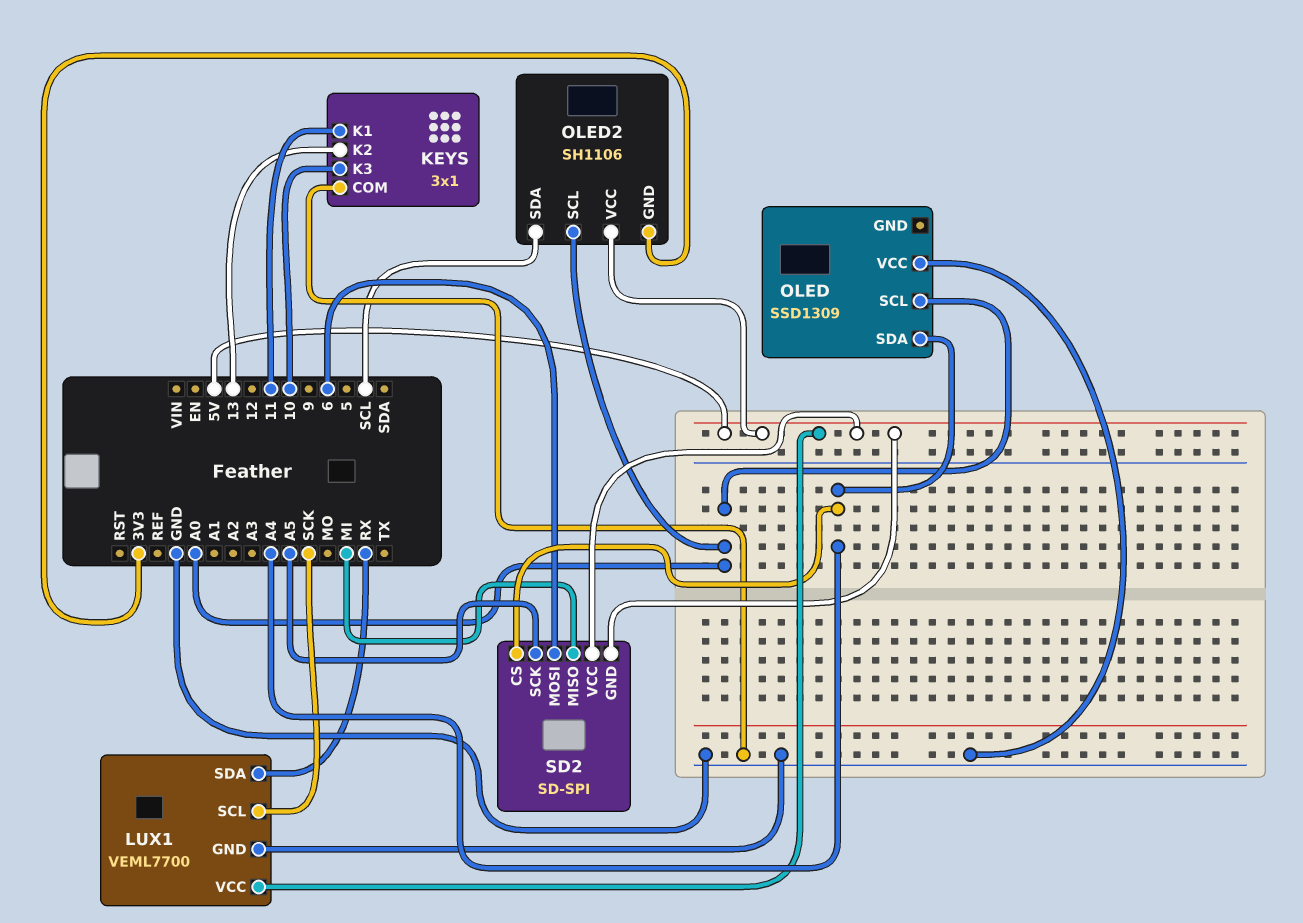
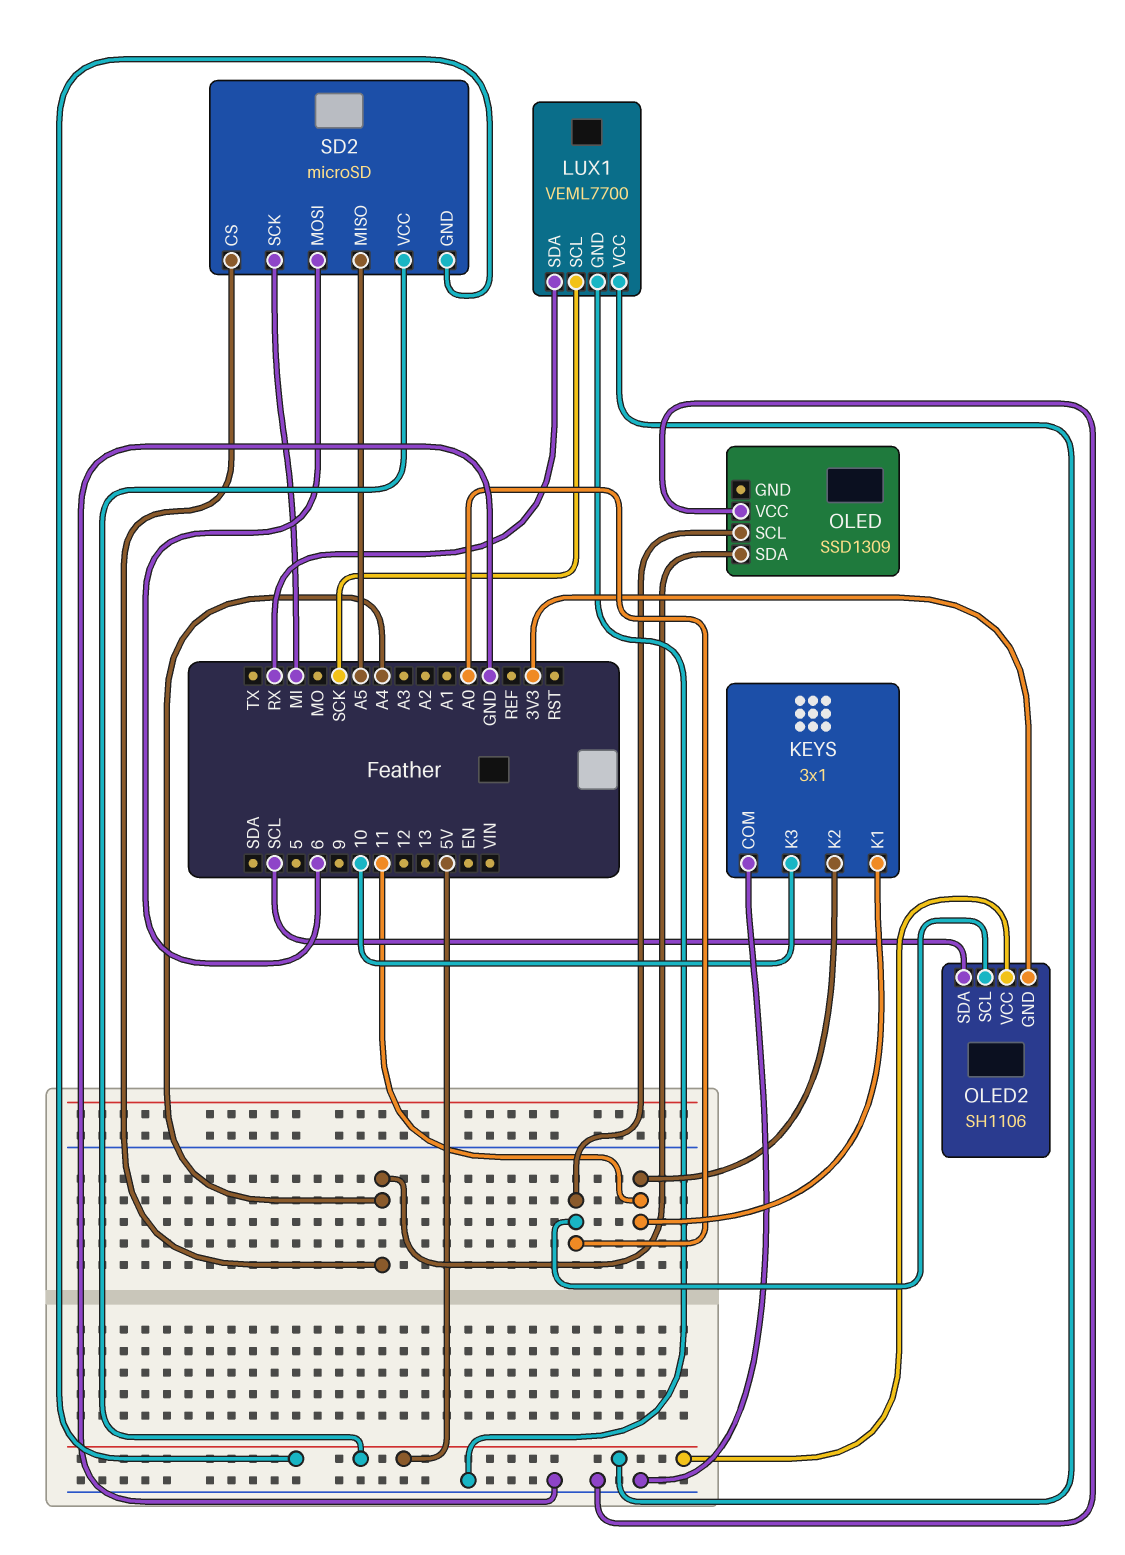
KEYS pin K2: 13 -> 11
SD2: SD-SPI -> microSD
SD2 pin MISO: MI -> A5
SD2 pin SCK: A5 -> MI

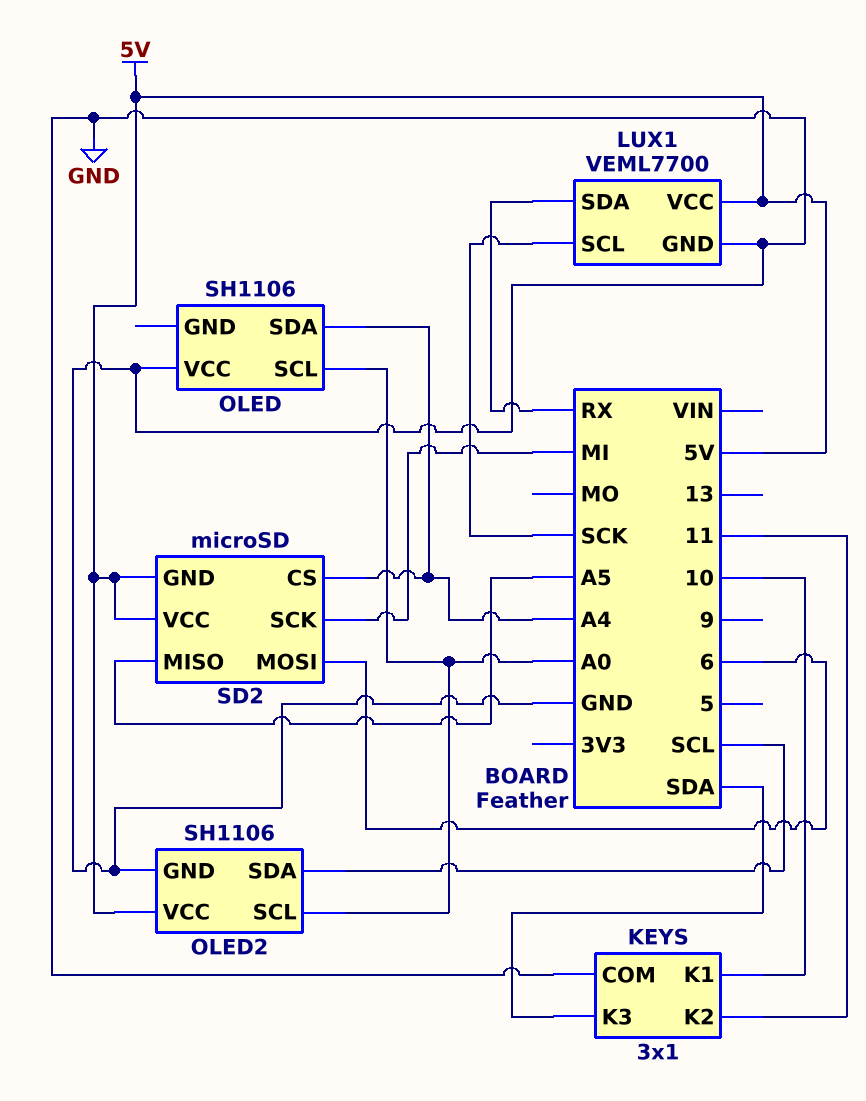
KEYS pin K1: 11 -> 10
KEYS pin K3: 10 -> SDA
OLED: SSD1309 -> SH1106
OLED2 pin GND: 3V3 -> GND

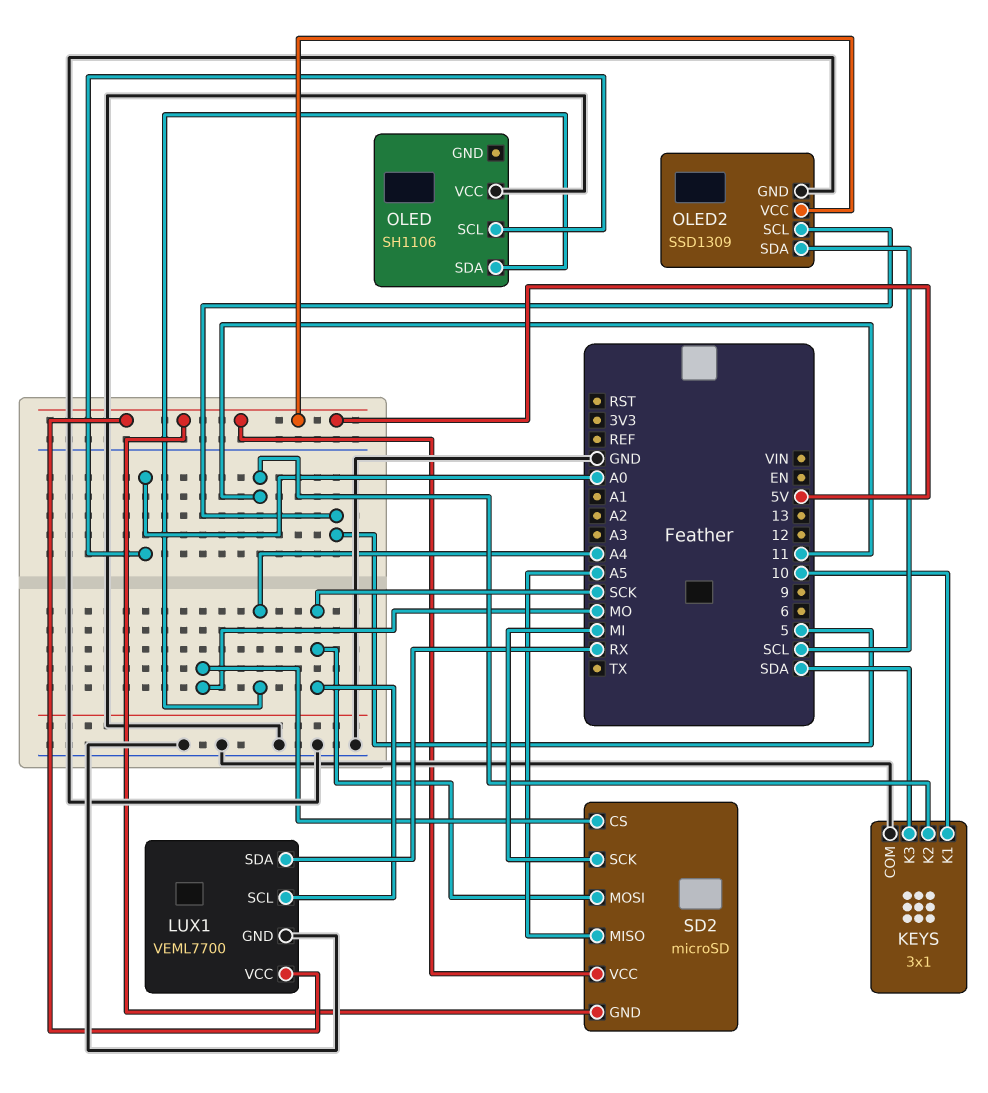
OLED2: SH1106 -> SSD1309
OLED2 pin SCL: A0 -> 5
SD2 pin CS: A4 -> MO
SD2 pin MOSI: 6 -> SCK

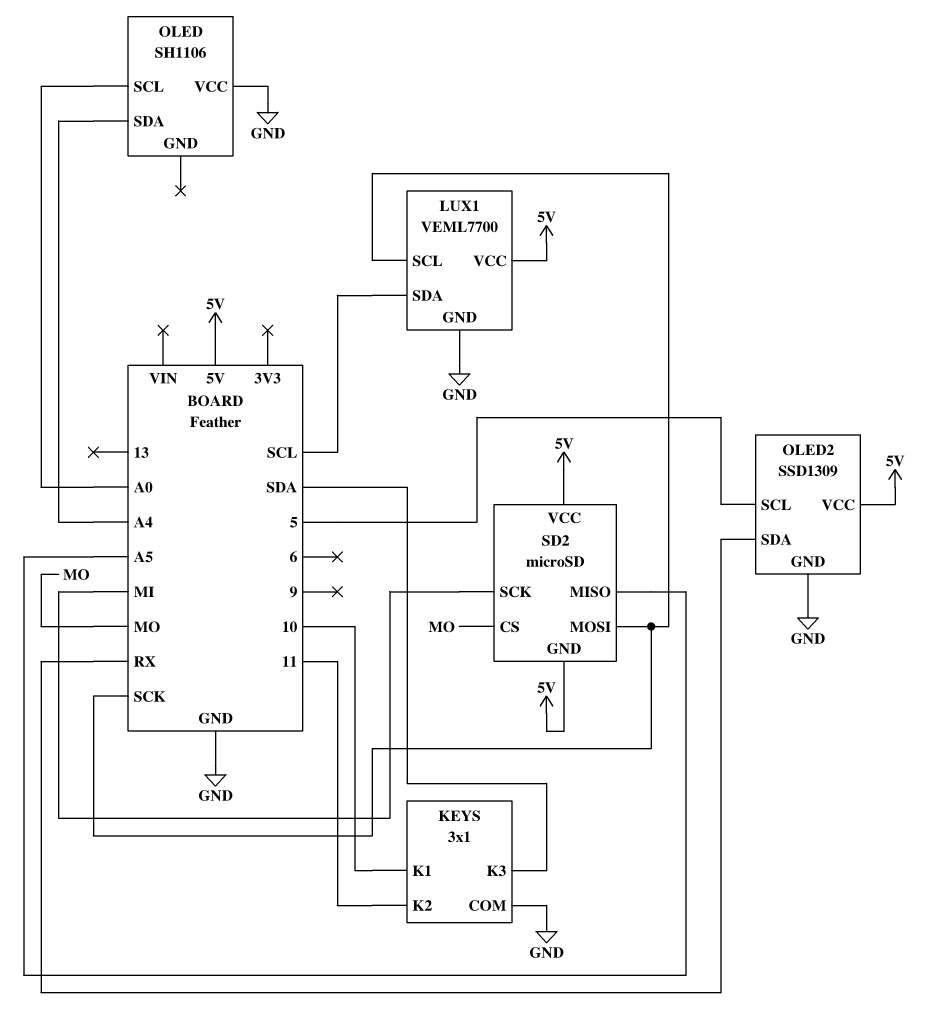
LUX1 pin SDA: RX -> SCL
OLED2 pin SDA: SCL -> RX

